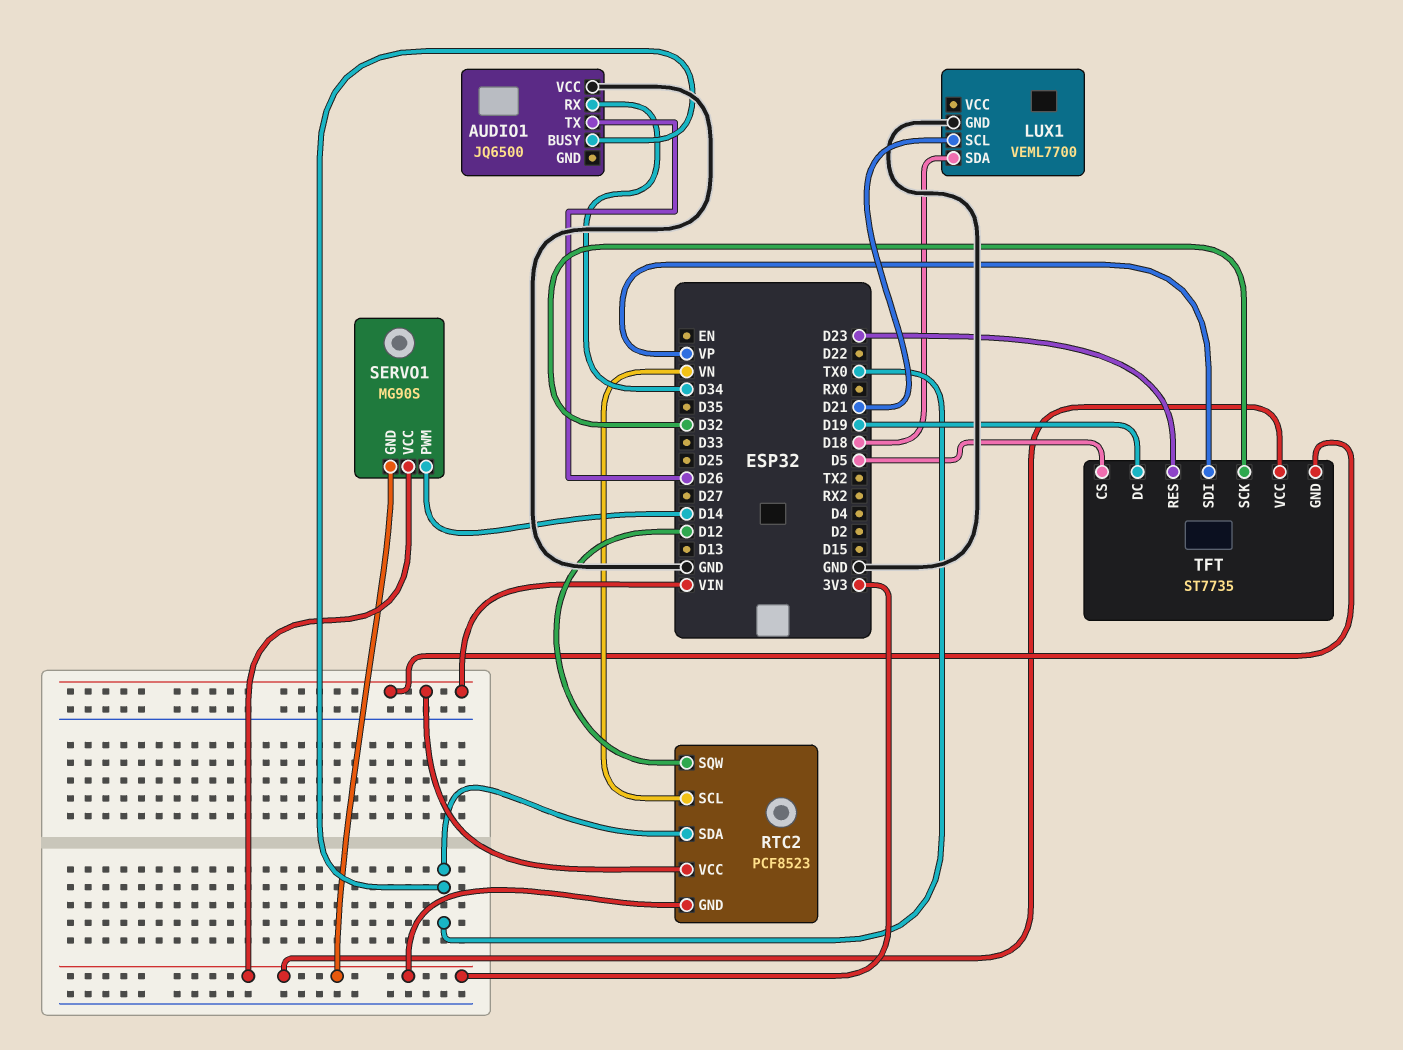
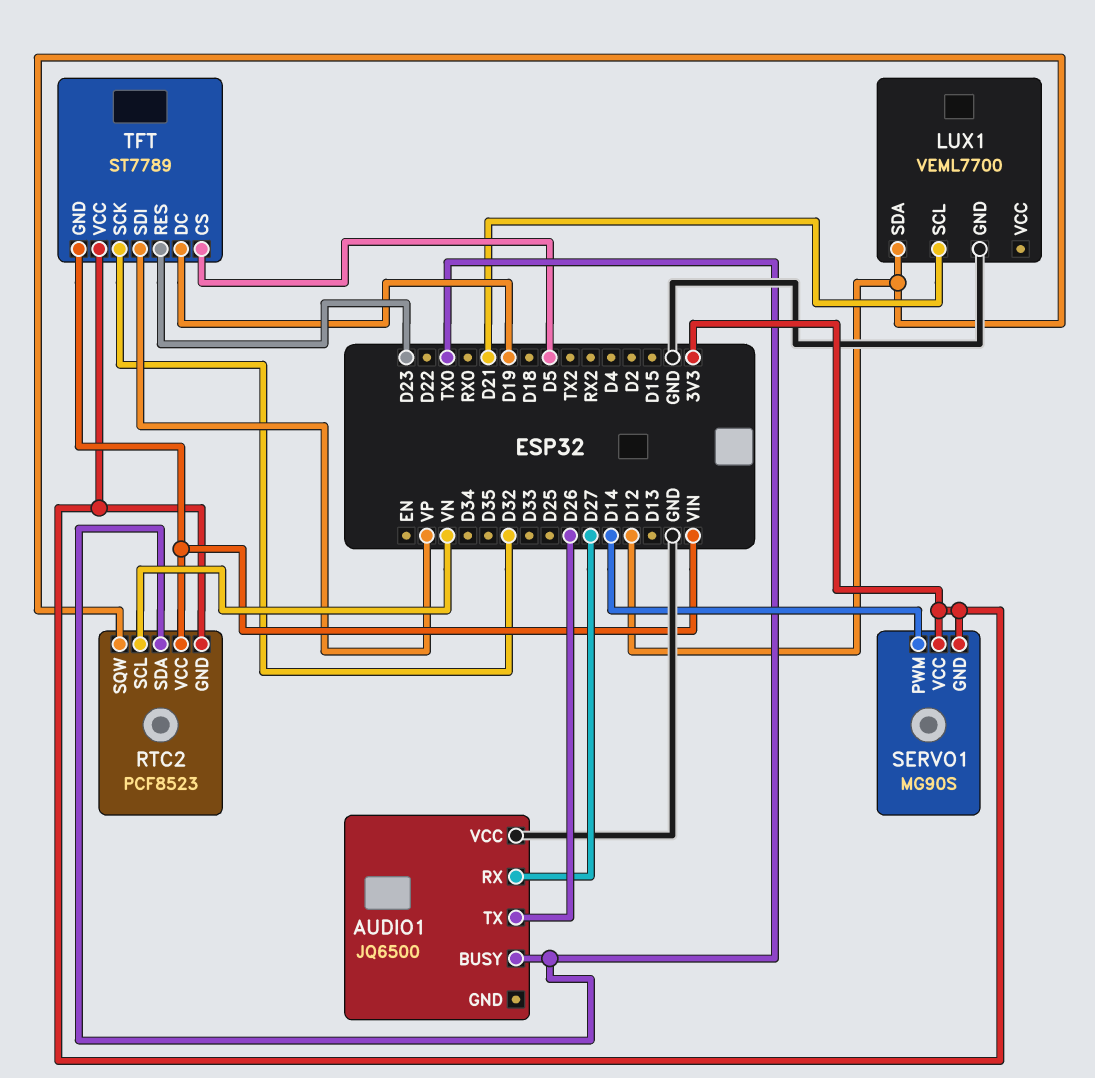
AUDIO1 pin RX: D34 -> D27
LUX1 pin SDA: D18 -> D12
TFT: ST7735 -> ST7789

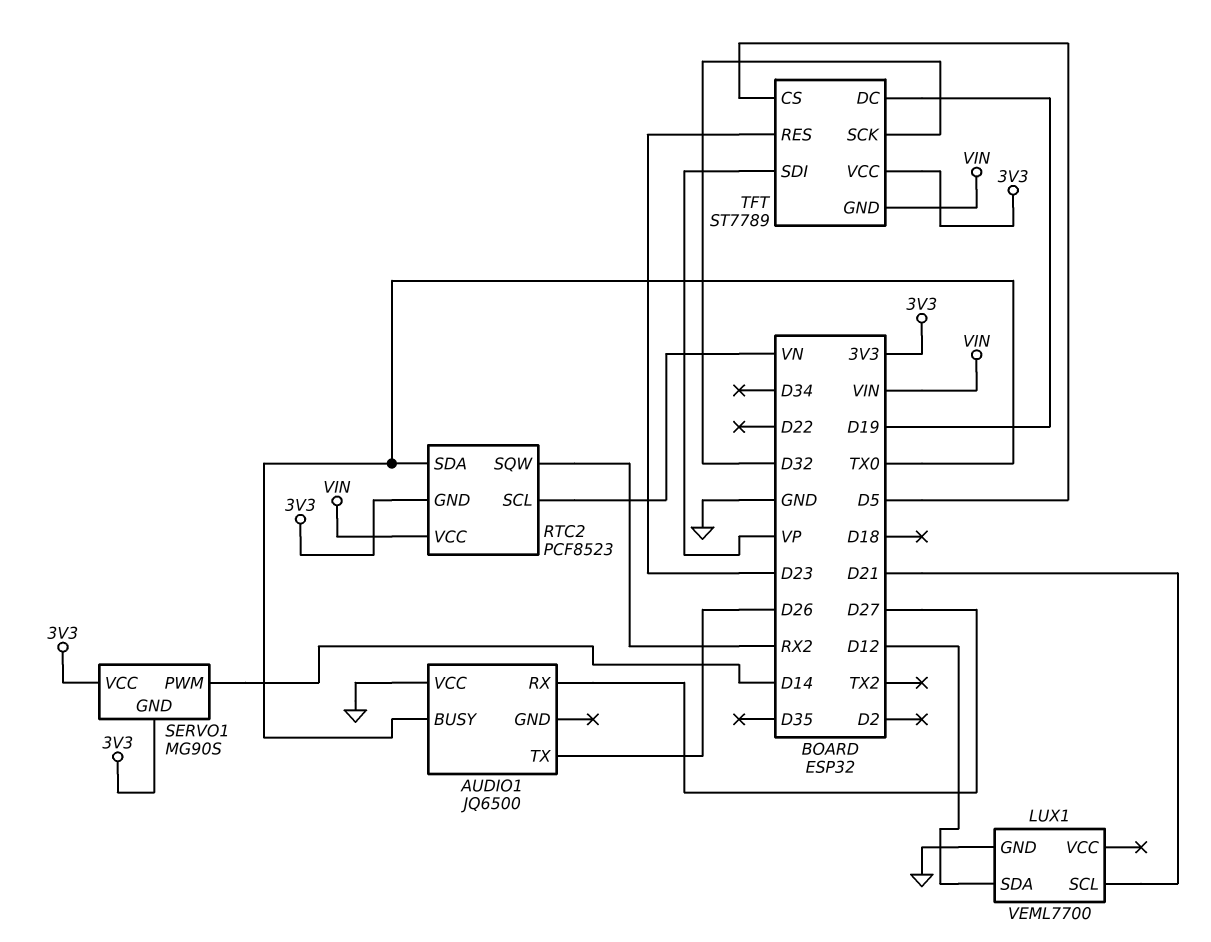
RTC2 pin SQW: D12 -> RX2

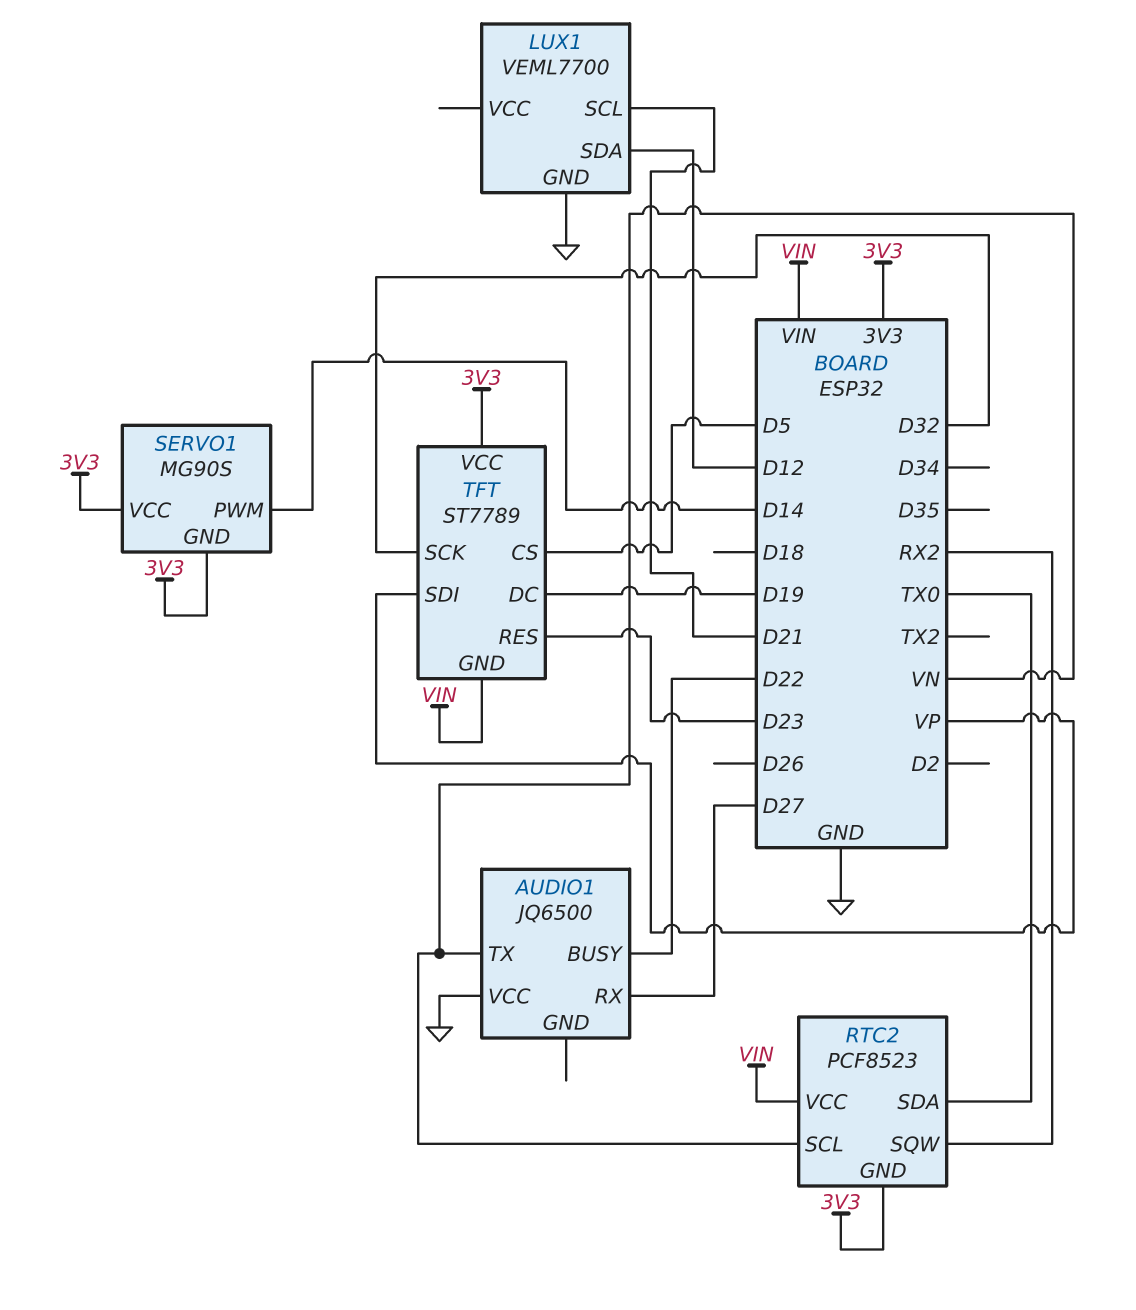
AUDIO1 pin BUSY: TX0 -> D22
AUDIO1 pin TX: D26 -> VN

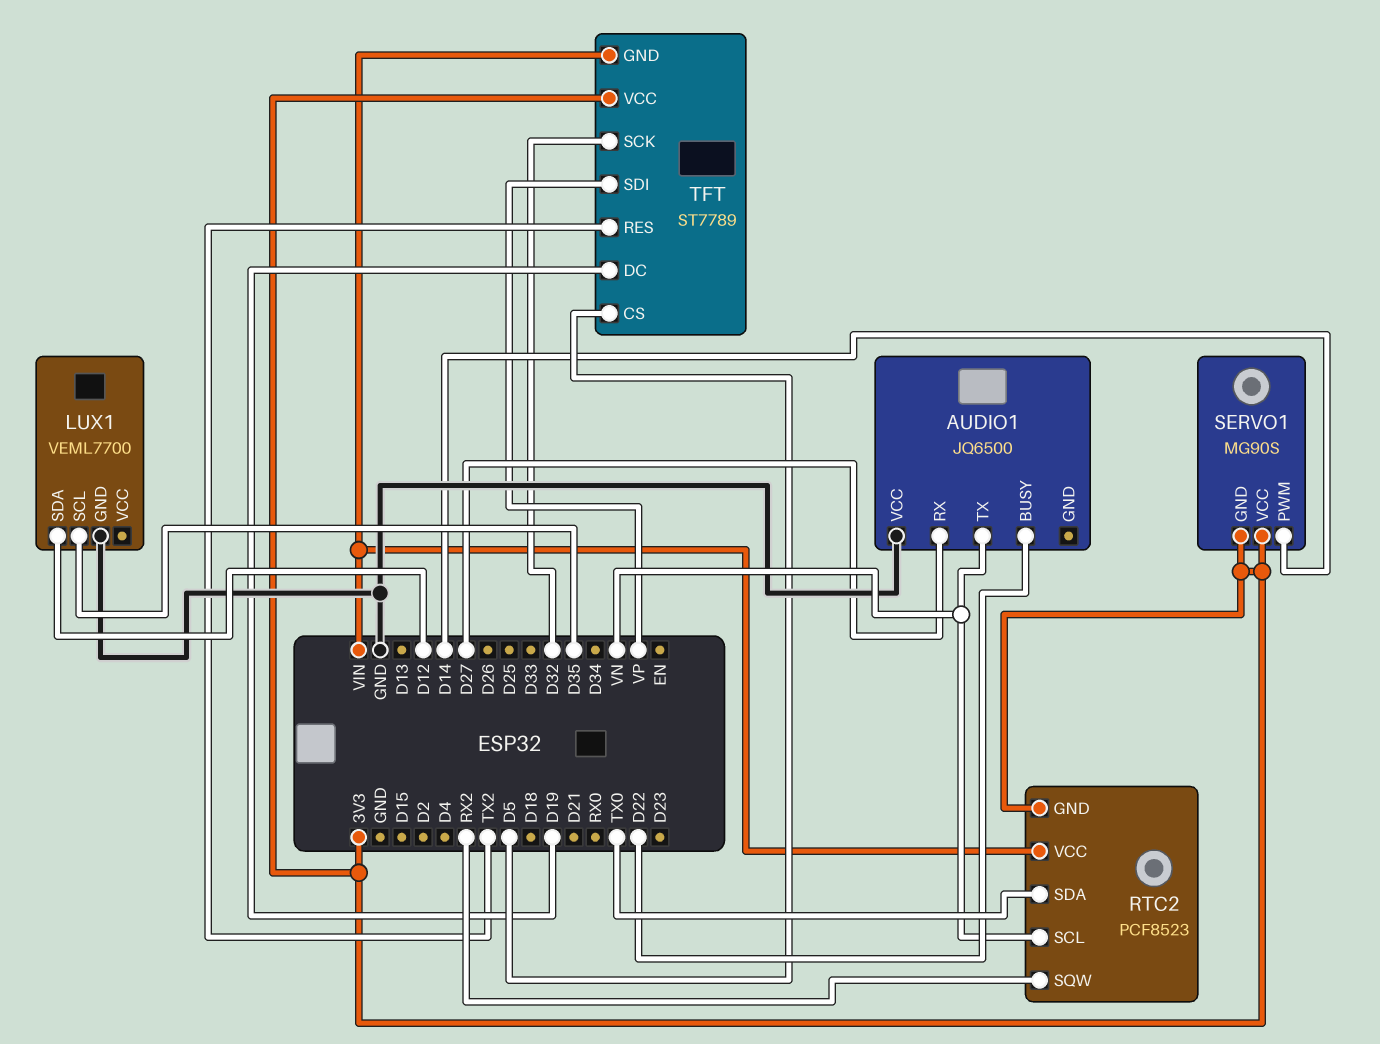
LUX1 pin SCL: D21 -> D35
TFT pin RES: D23 -> TX2

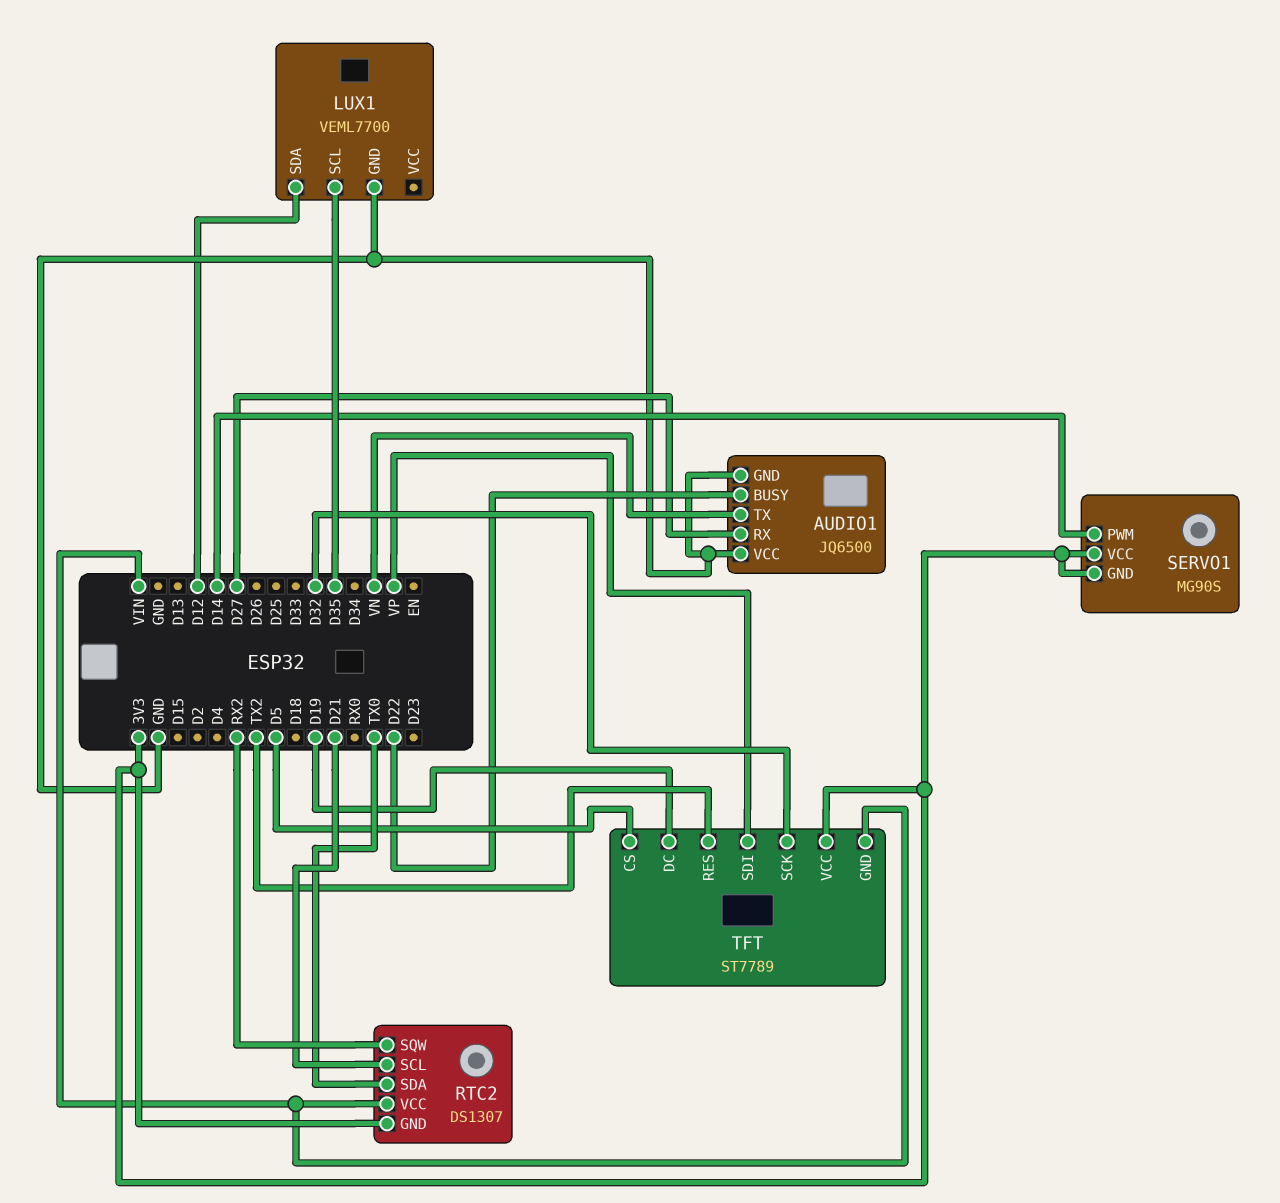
AUDIO1 pin GND: none -> GND
RTC2: PCF8523 -> DS1307
RTC2 pin SCL: VN -> D21

